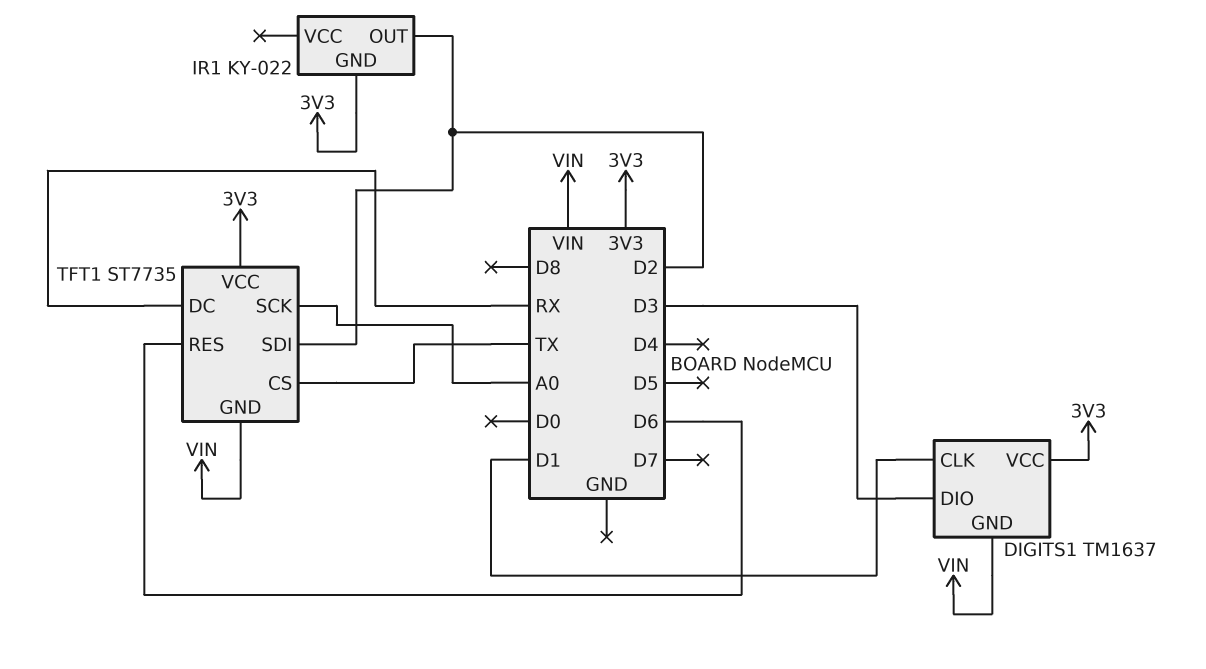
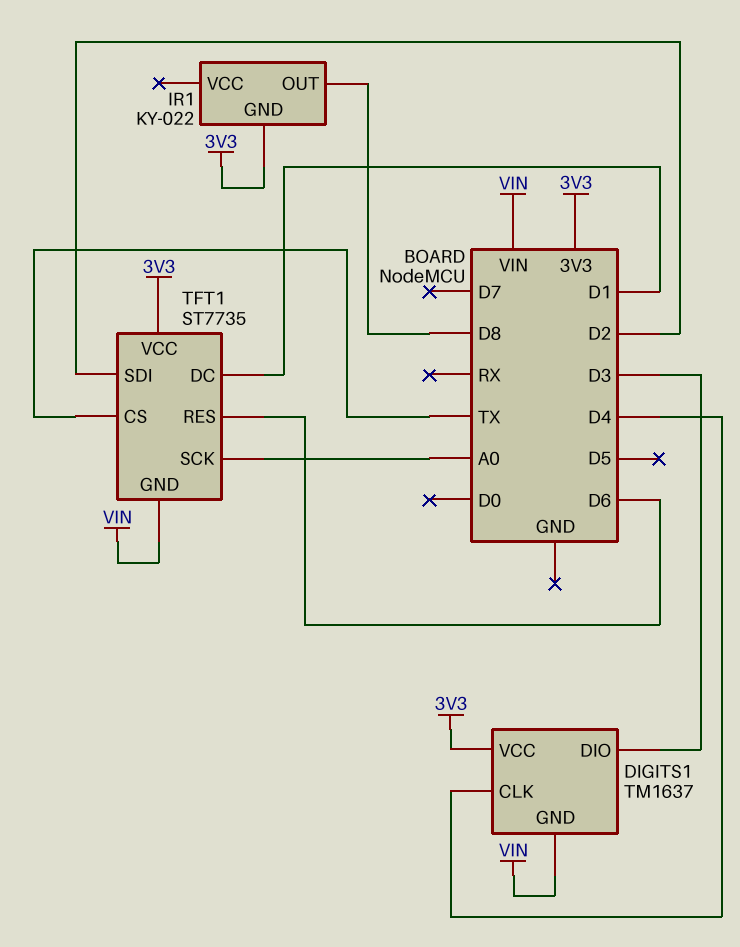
DIGITS1 pin CLK: D1 -> D4
IR1 pin OUT: D2 -> D8
TFT1 pin DC: RX -> D1

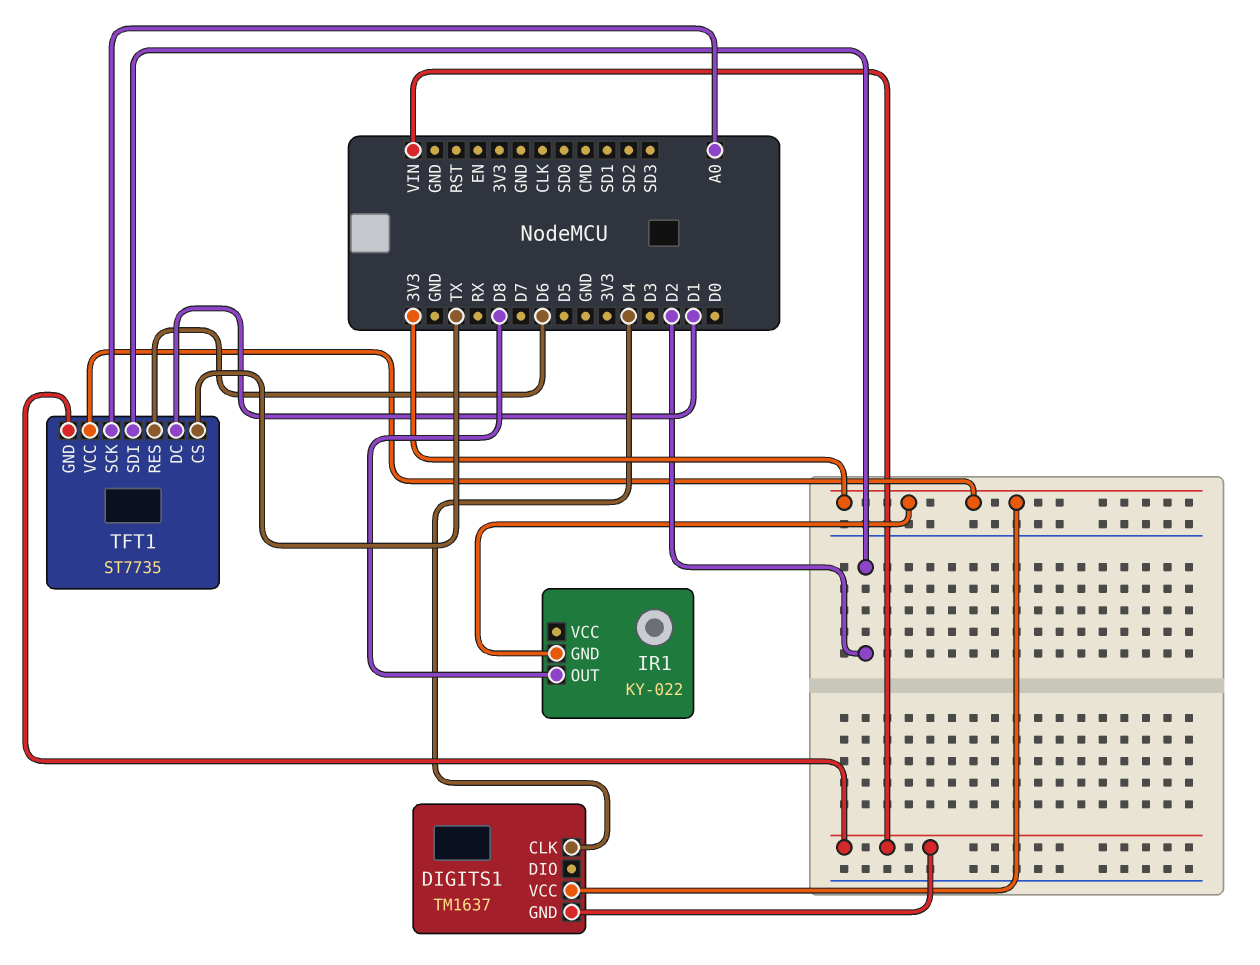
DIGITS1 pin DIO: D3 -> none

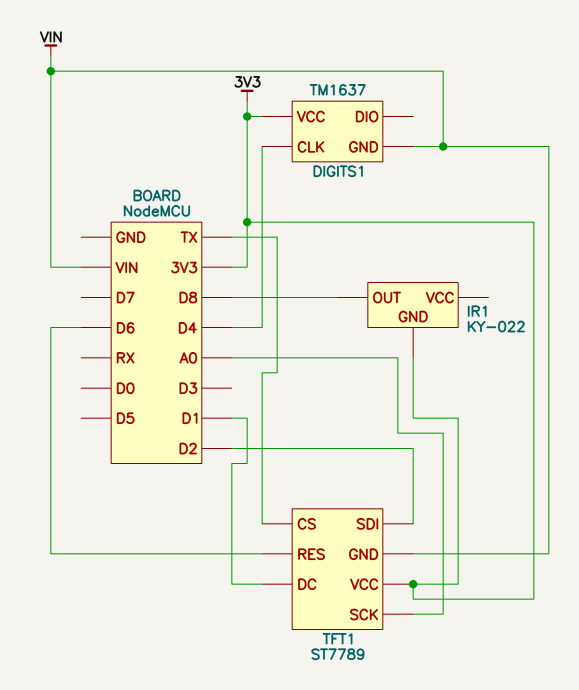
TFT1: ST7735 -> ST7789

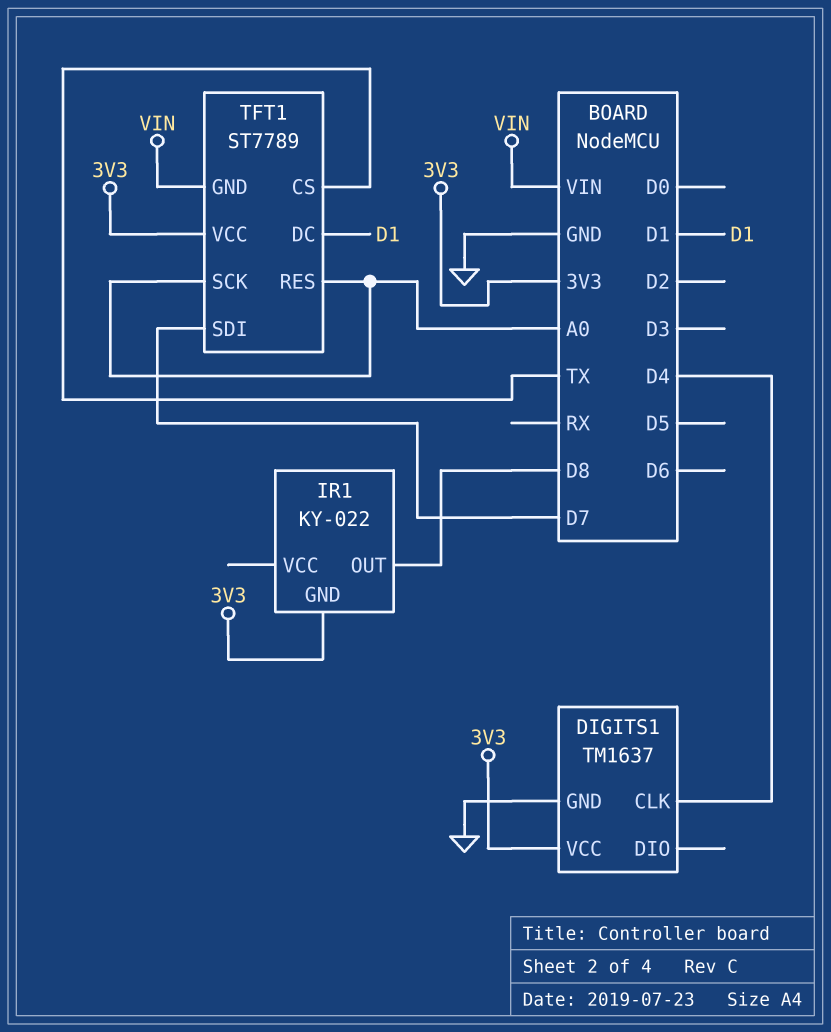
DIGITS1 pin GND: VIN -> GND
TFT1 pin RES: D6 -> A0
TFT1 pin SDI: D2 -> D7

